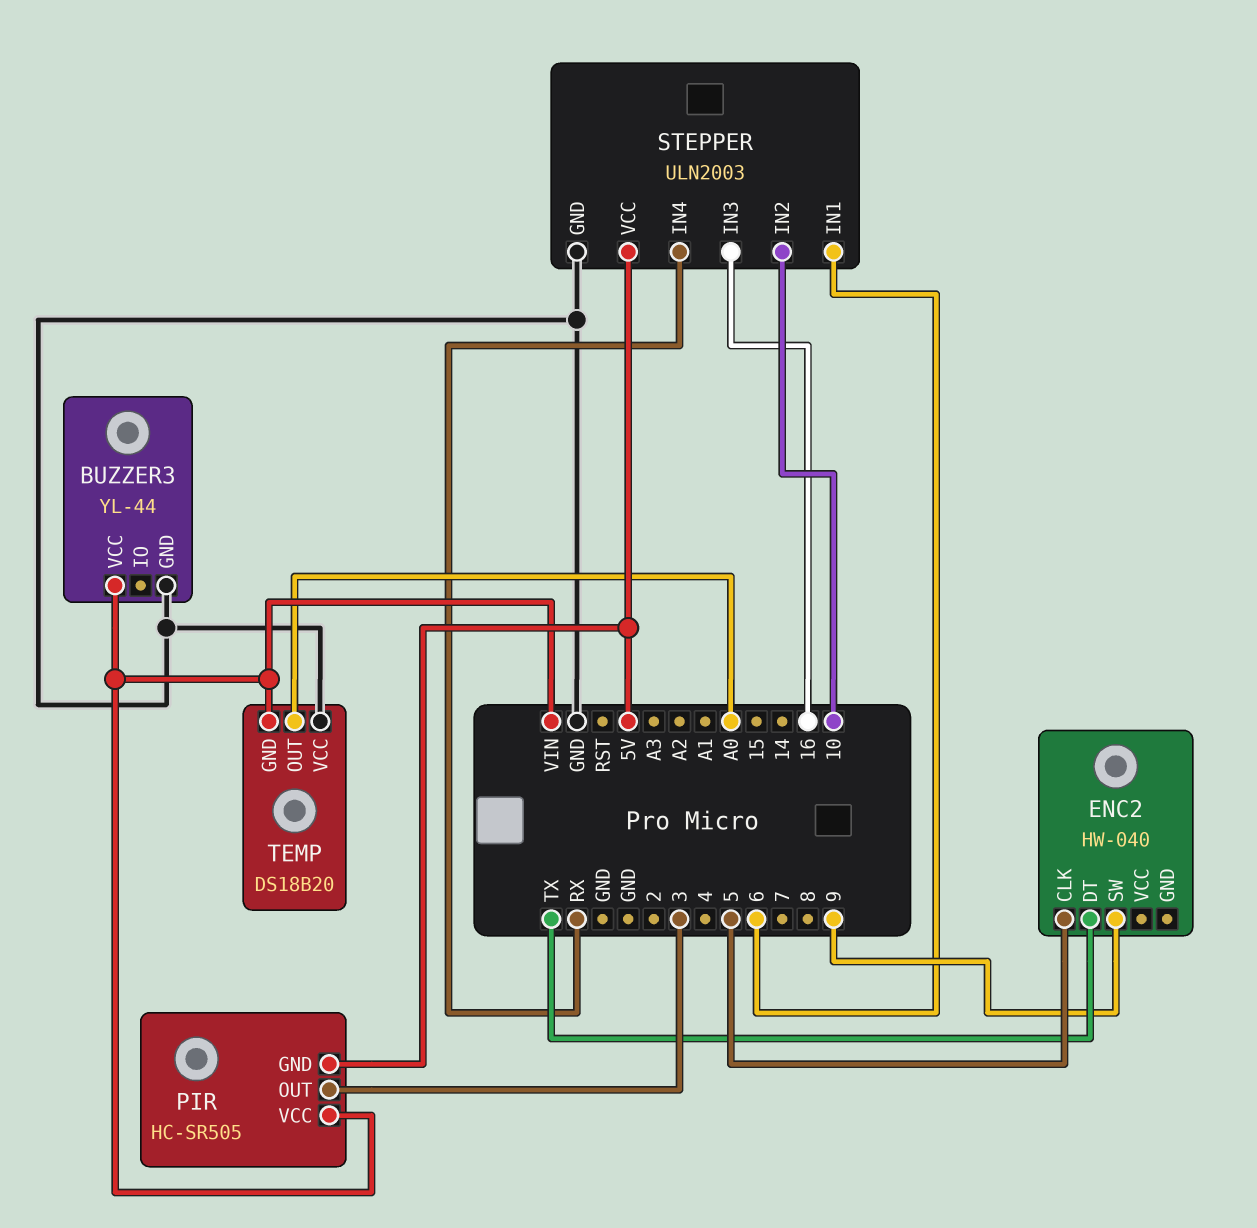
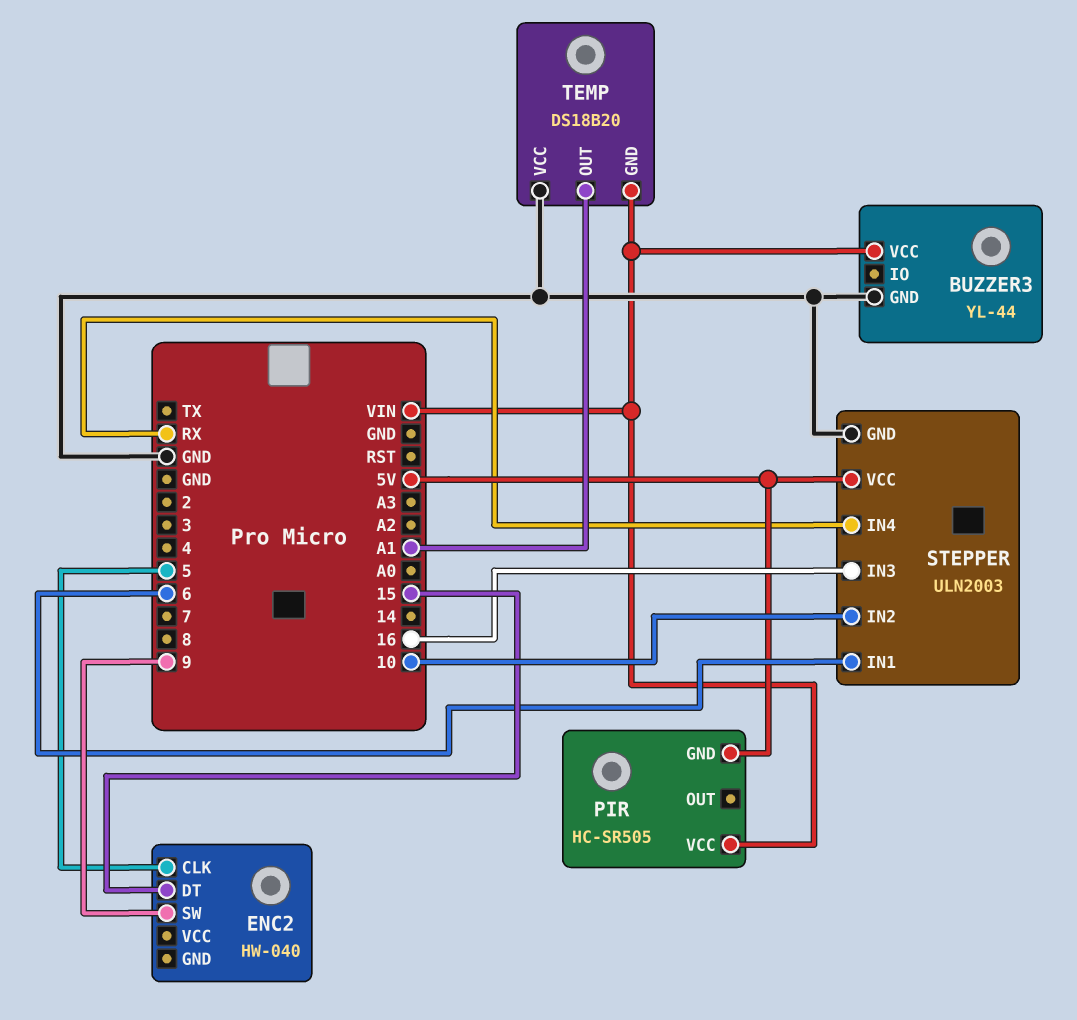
ENC2 pin DT: TX -> 15
PIR pin OUT: 3 -> none
TEMP pin OUT: A0 -> A1

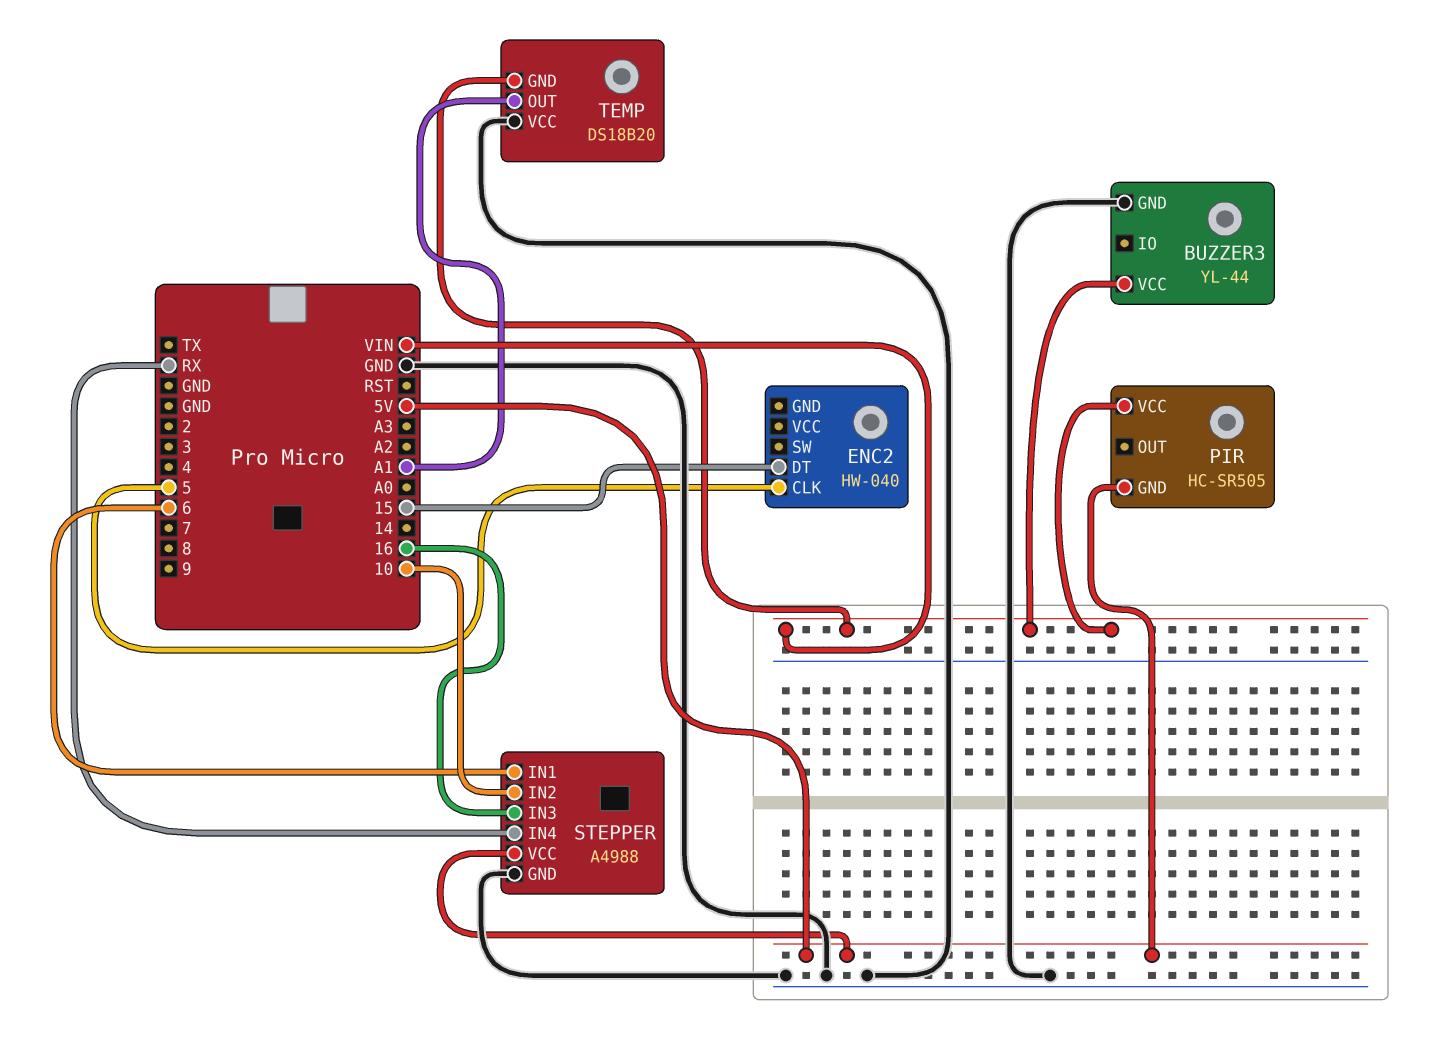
ENC2 pin SW: 9 -> none
STEPPER: ULN2003 -> A4988

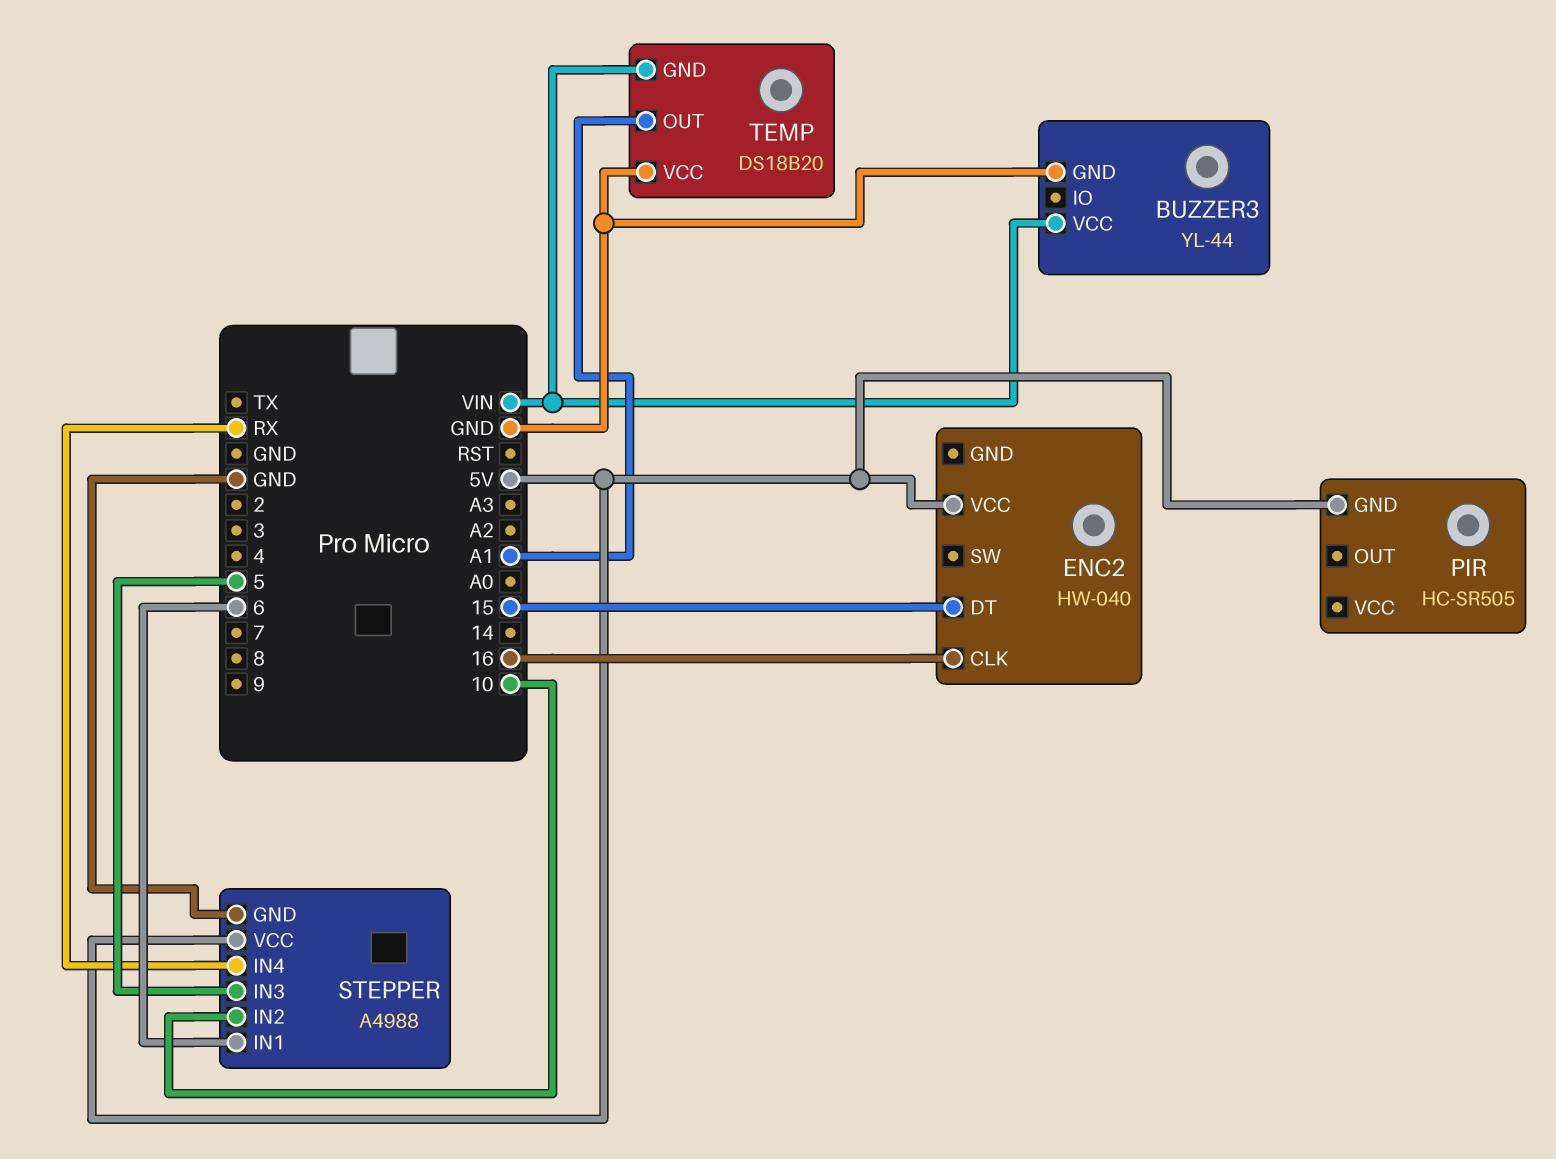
ENC2 pin CLK: 5 -> 16
ENC2 pin VCC: none -> 5V
PIR pin VCC: VIN -> none
STEPPER pin IN3: 16 -> 5

